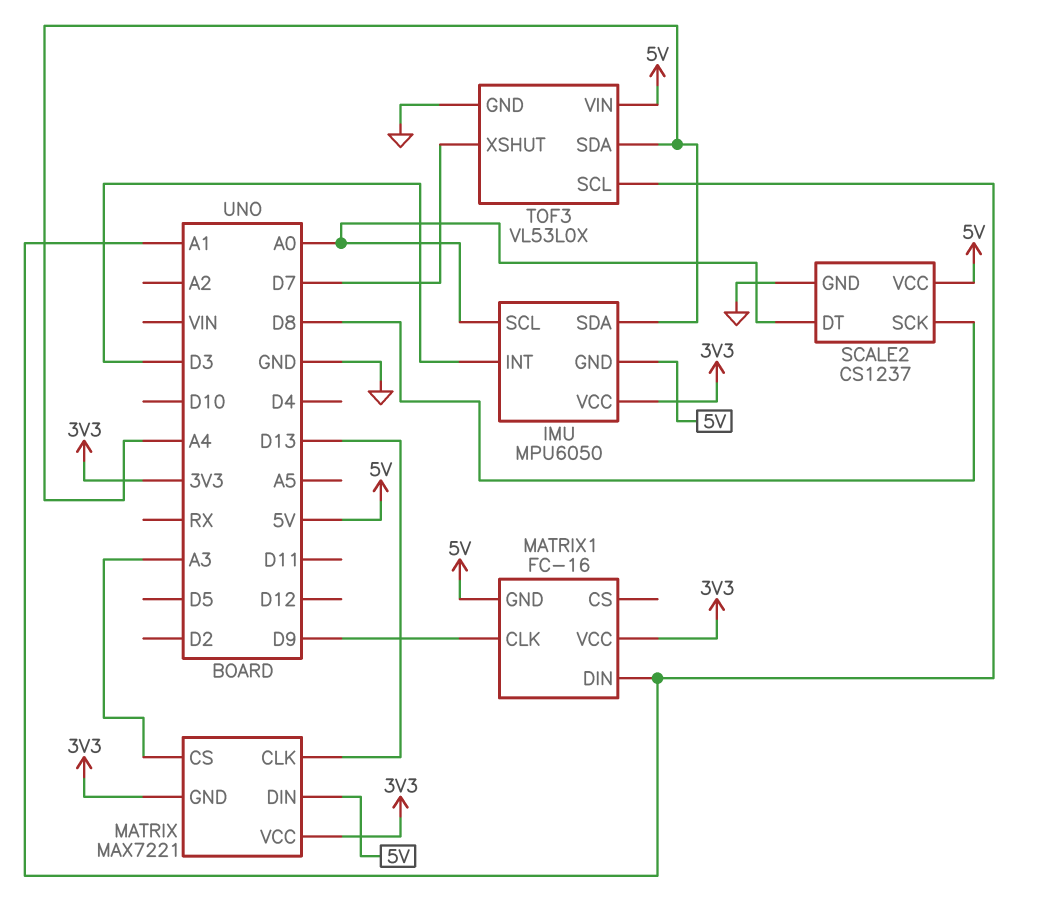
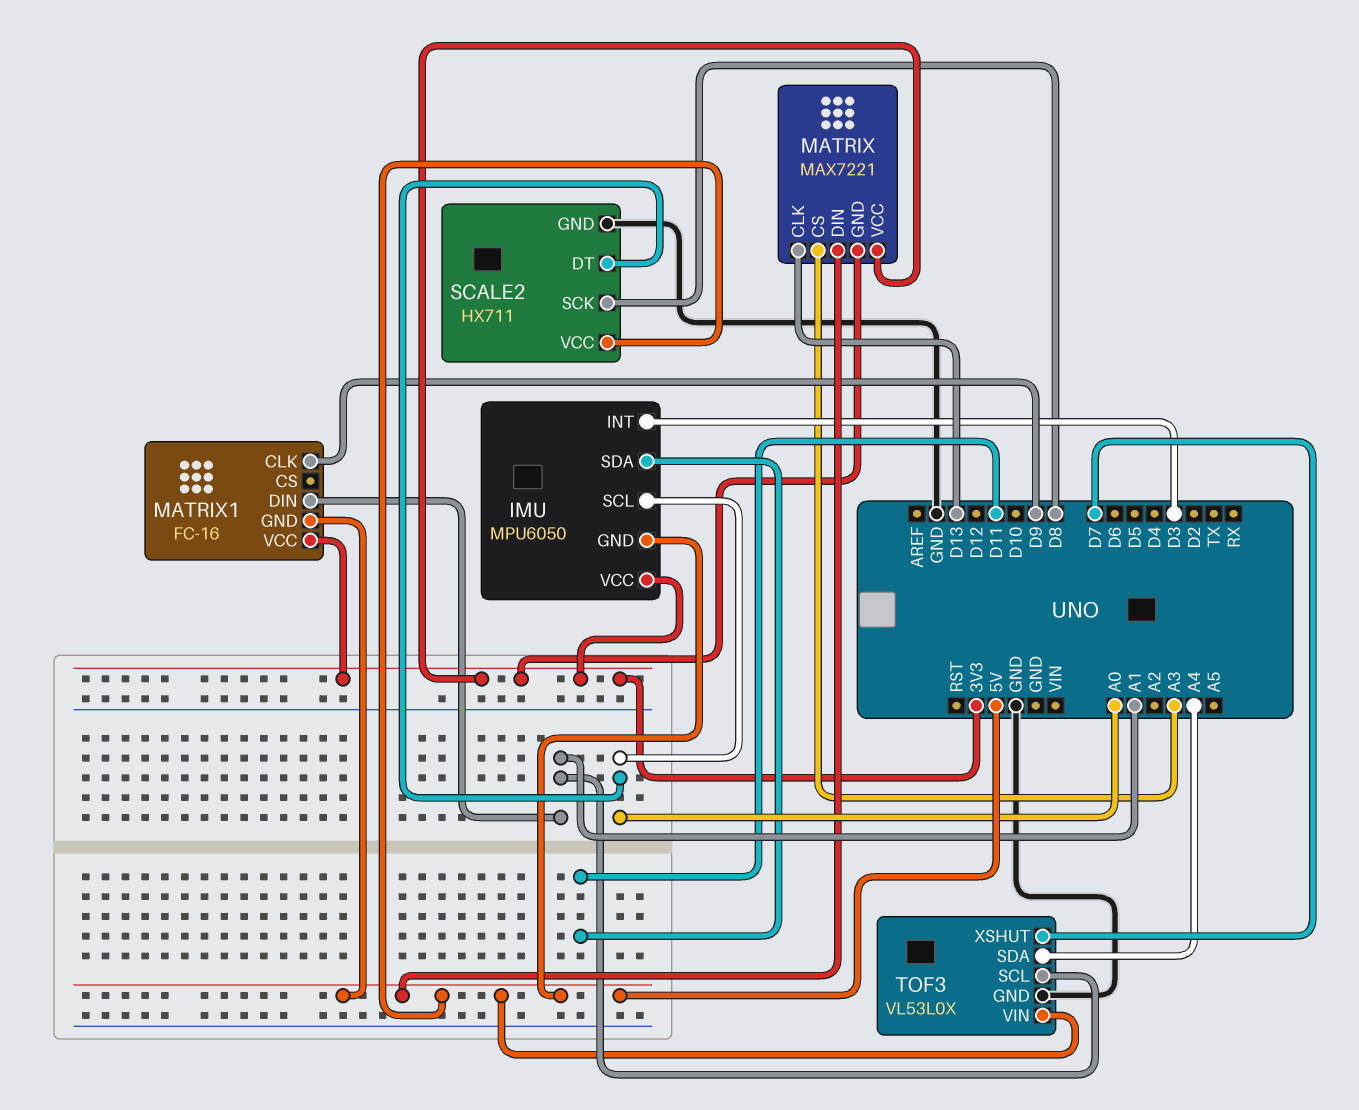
IMU pin SDA: A4 -> D11
SCALE2: CS1237 -> HX711

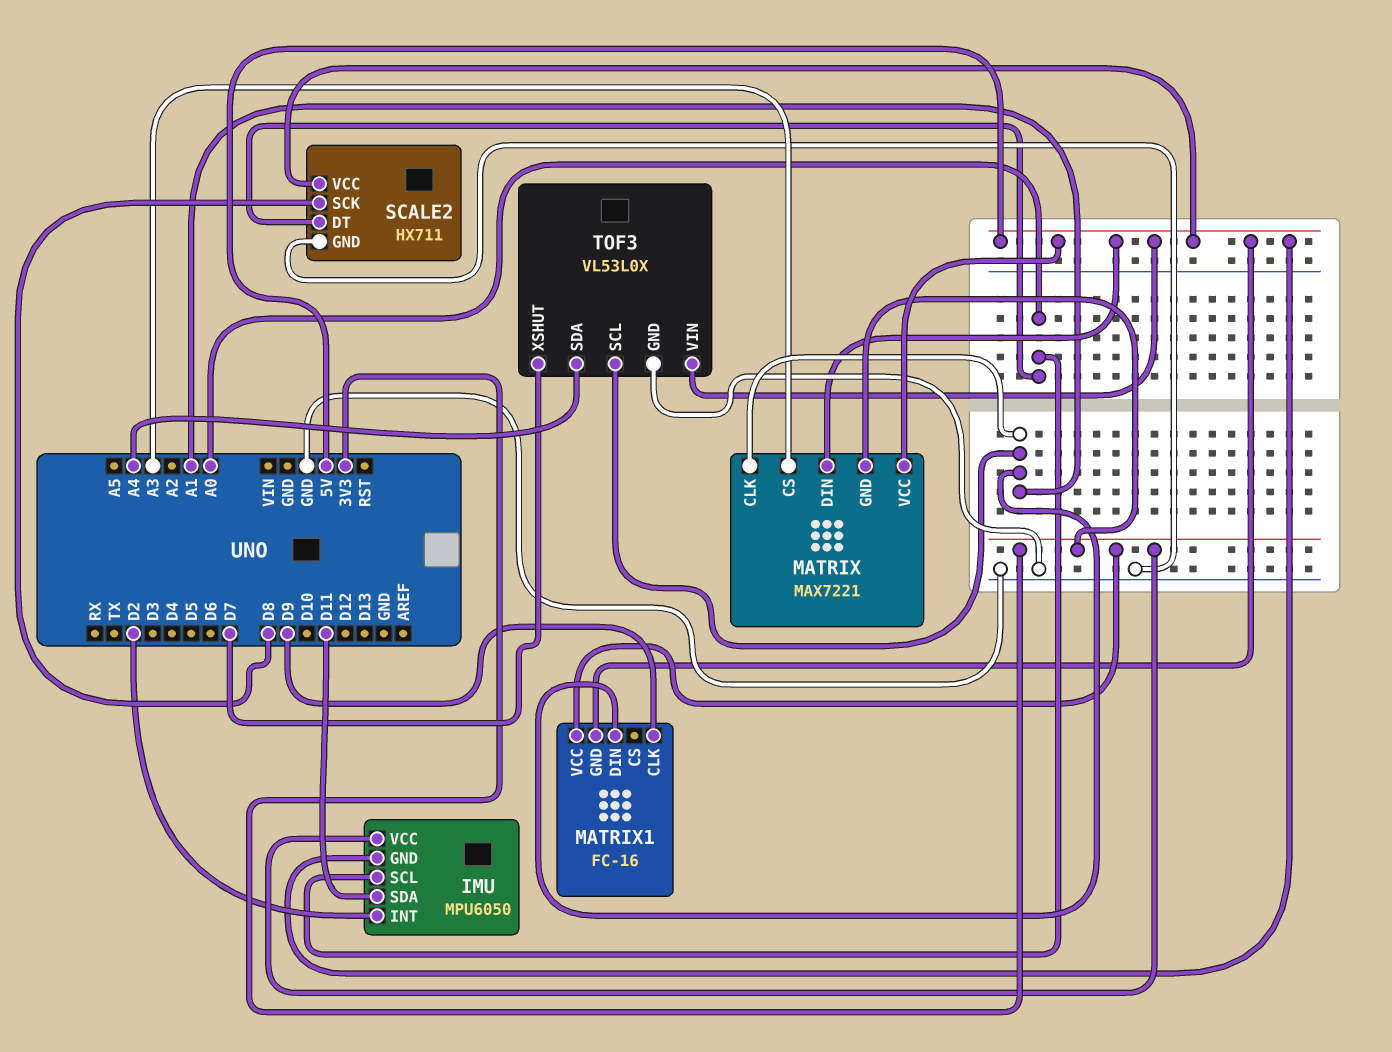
IMU pin INT: D3 -> D2
MATRIX pin CLK: D13 -> A1
MATRIX pin VCC: 3V3 -> 5V

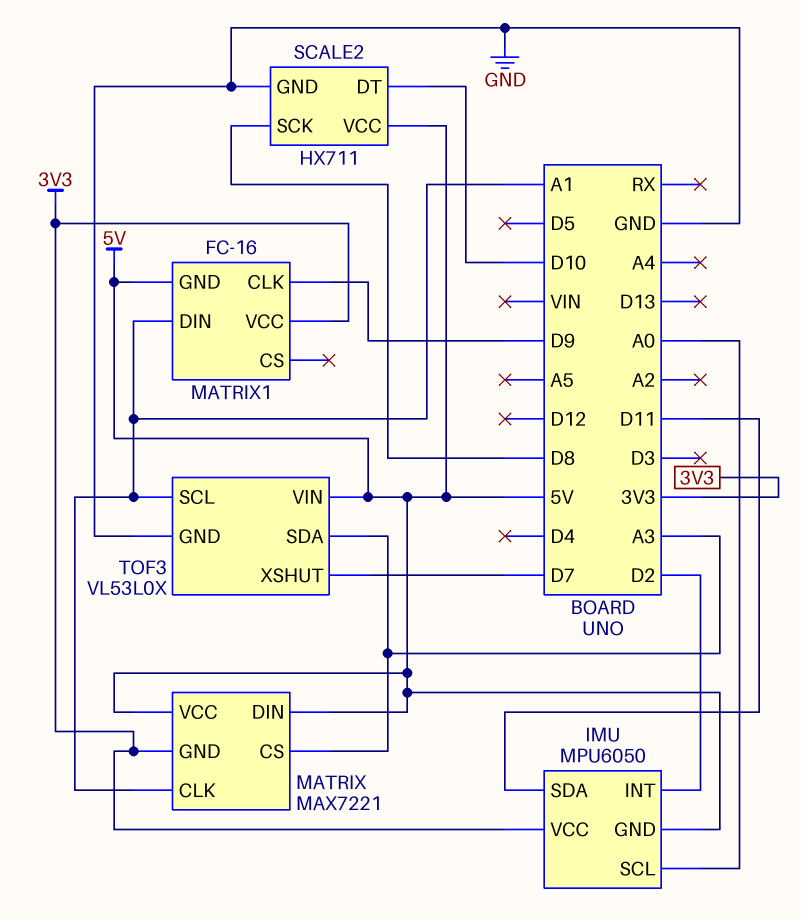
SCALE2 pin DT: A0 -> D10
TOF3 pin SDA: A4 -> A3

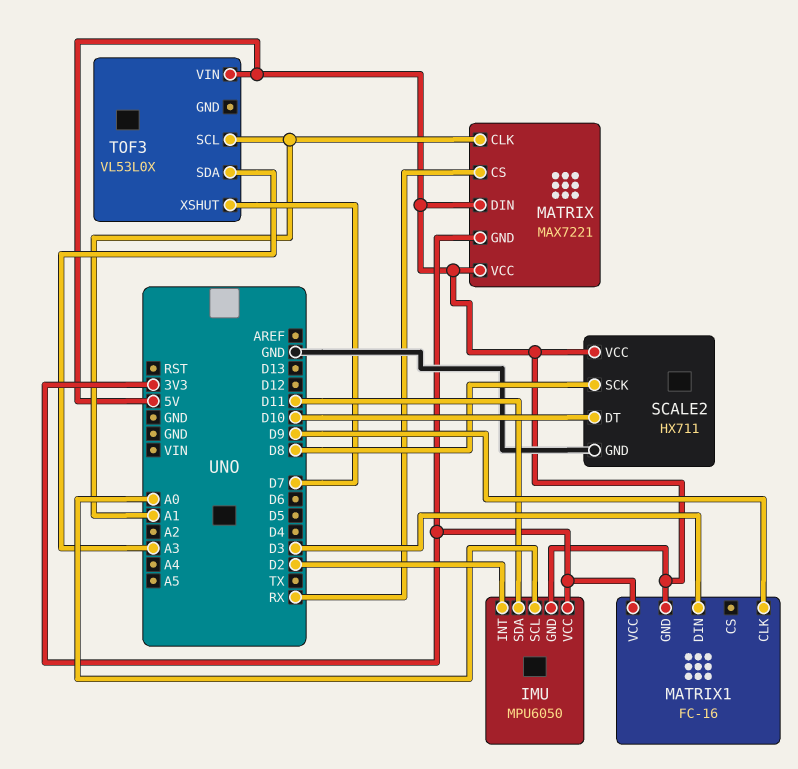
MATRIX pin CS: A3 -> RX
MATRIX1 pin DIN: A1 -> D3
TOF3 pin GND: GND -> none

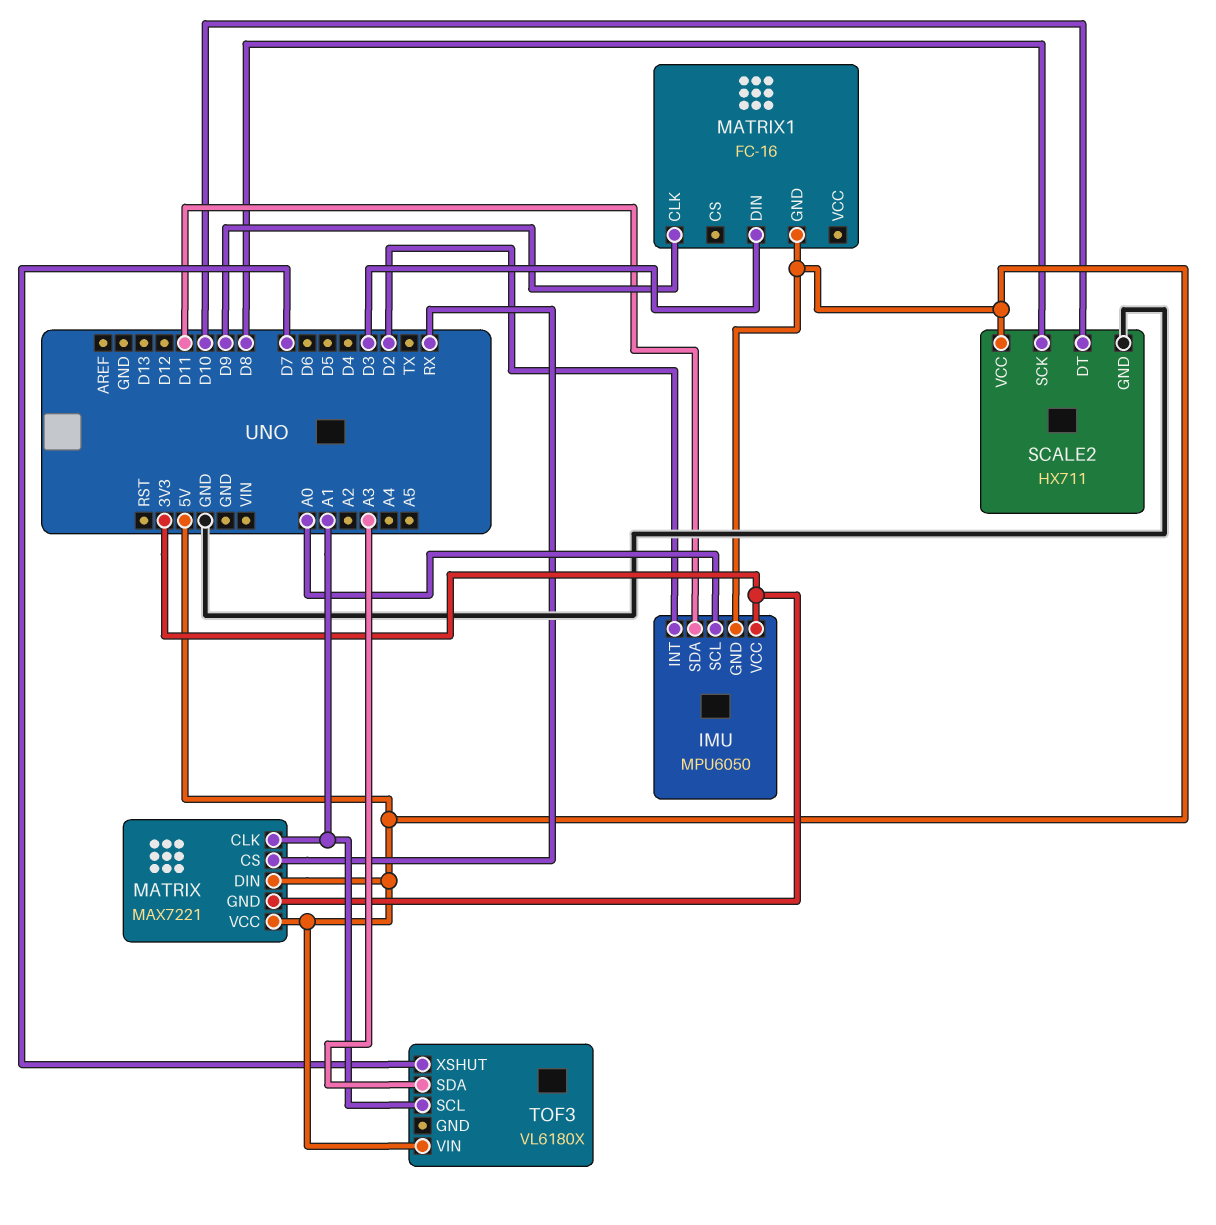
MATRIX1 pin VCC: 3V3 -> none
TOF3: VL53L0X -> VL6180X

